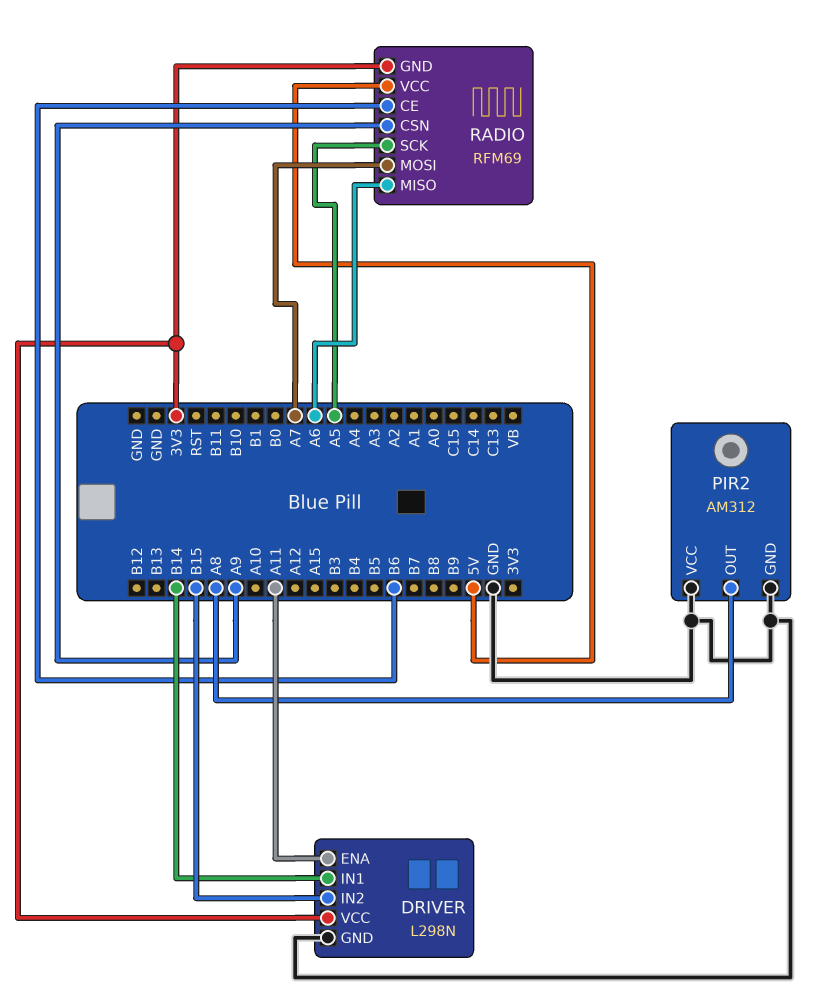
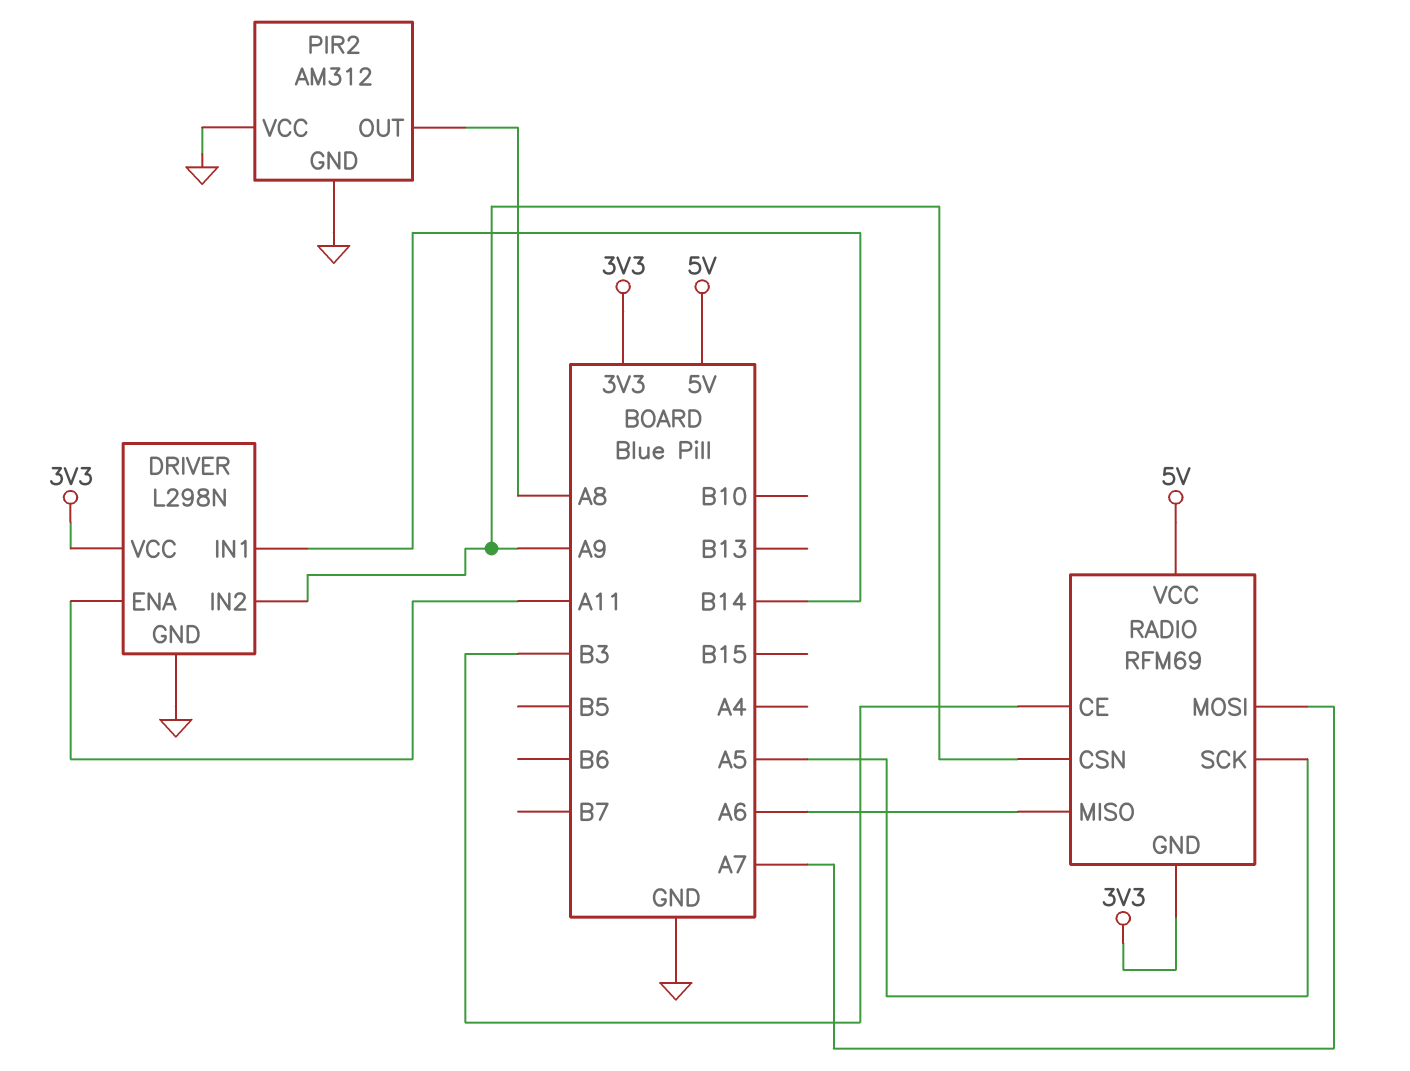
DRIVER pin IN2: B15 -> A9
RADIO pin CE: B6 -> B3

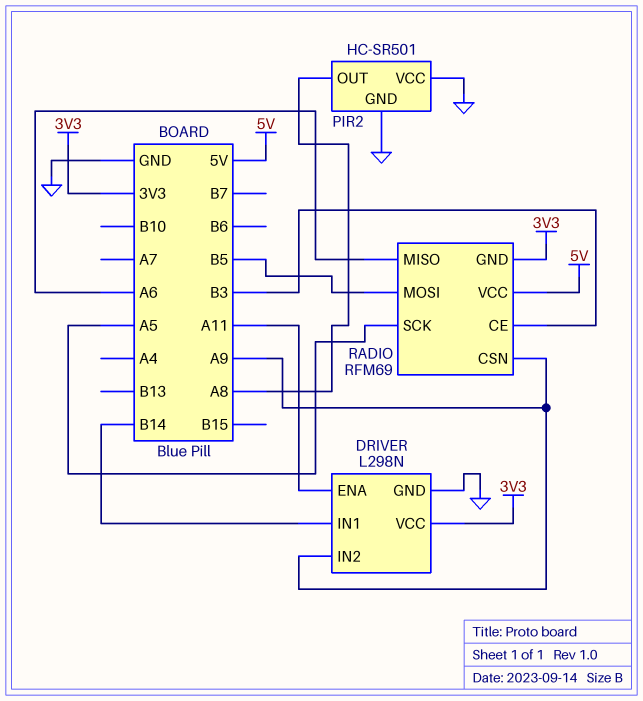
PIR2: AM312 -> HC-SR501
RADIO pin MOSI: A7 -> B5

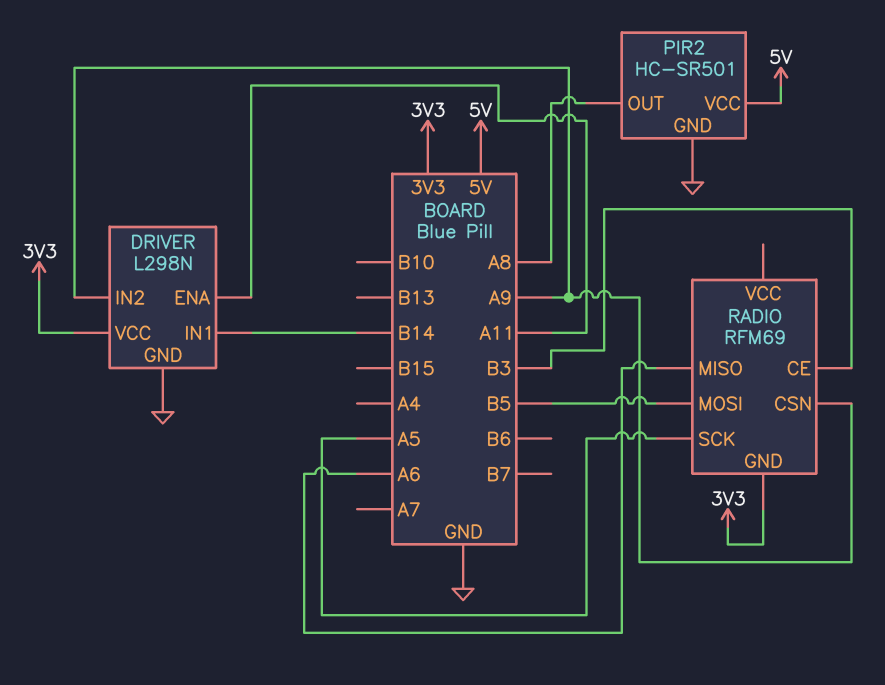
PIR2 pin VCC: GND -> 5V
RADIO pin VCC: 5V -> none

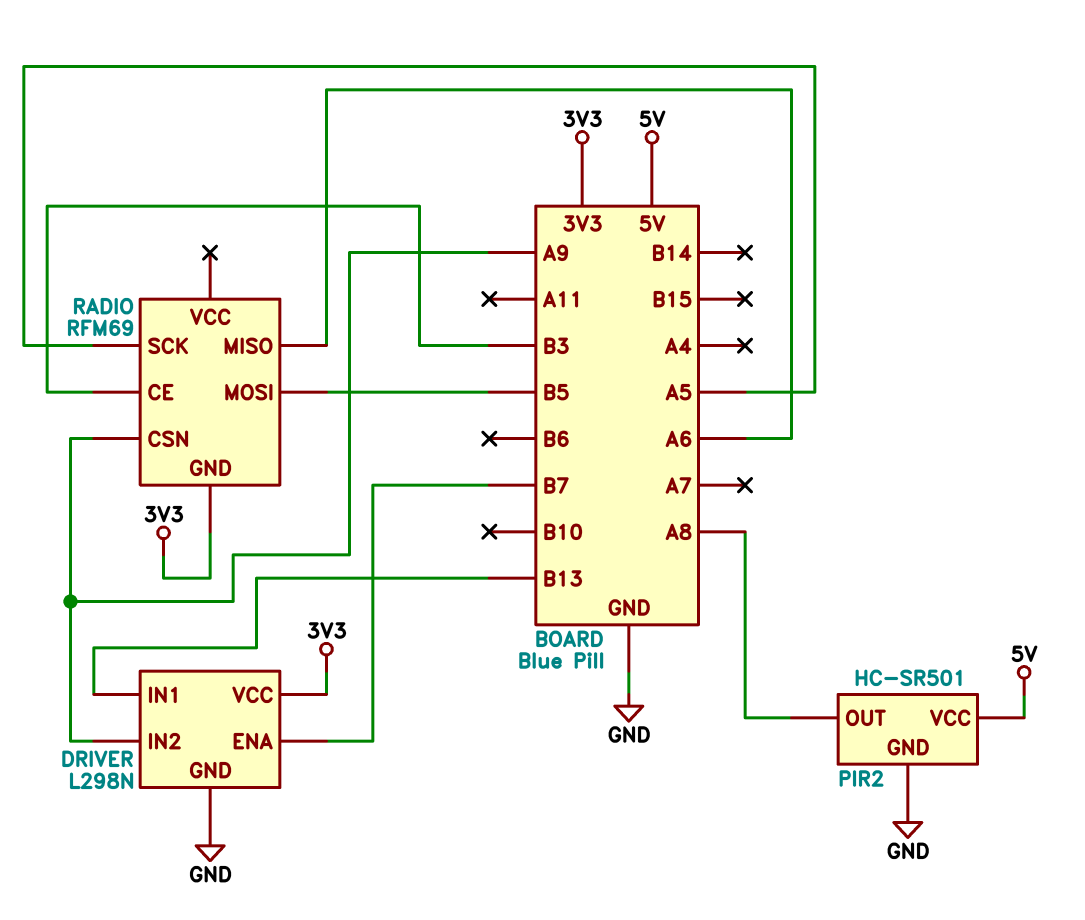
DRIVER pin ENA: A11 -> B7
DRIVER pin IN1: B14 -> B13

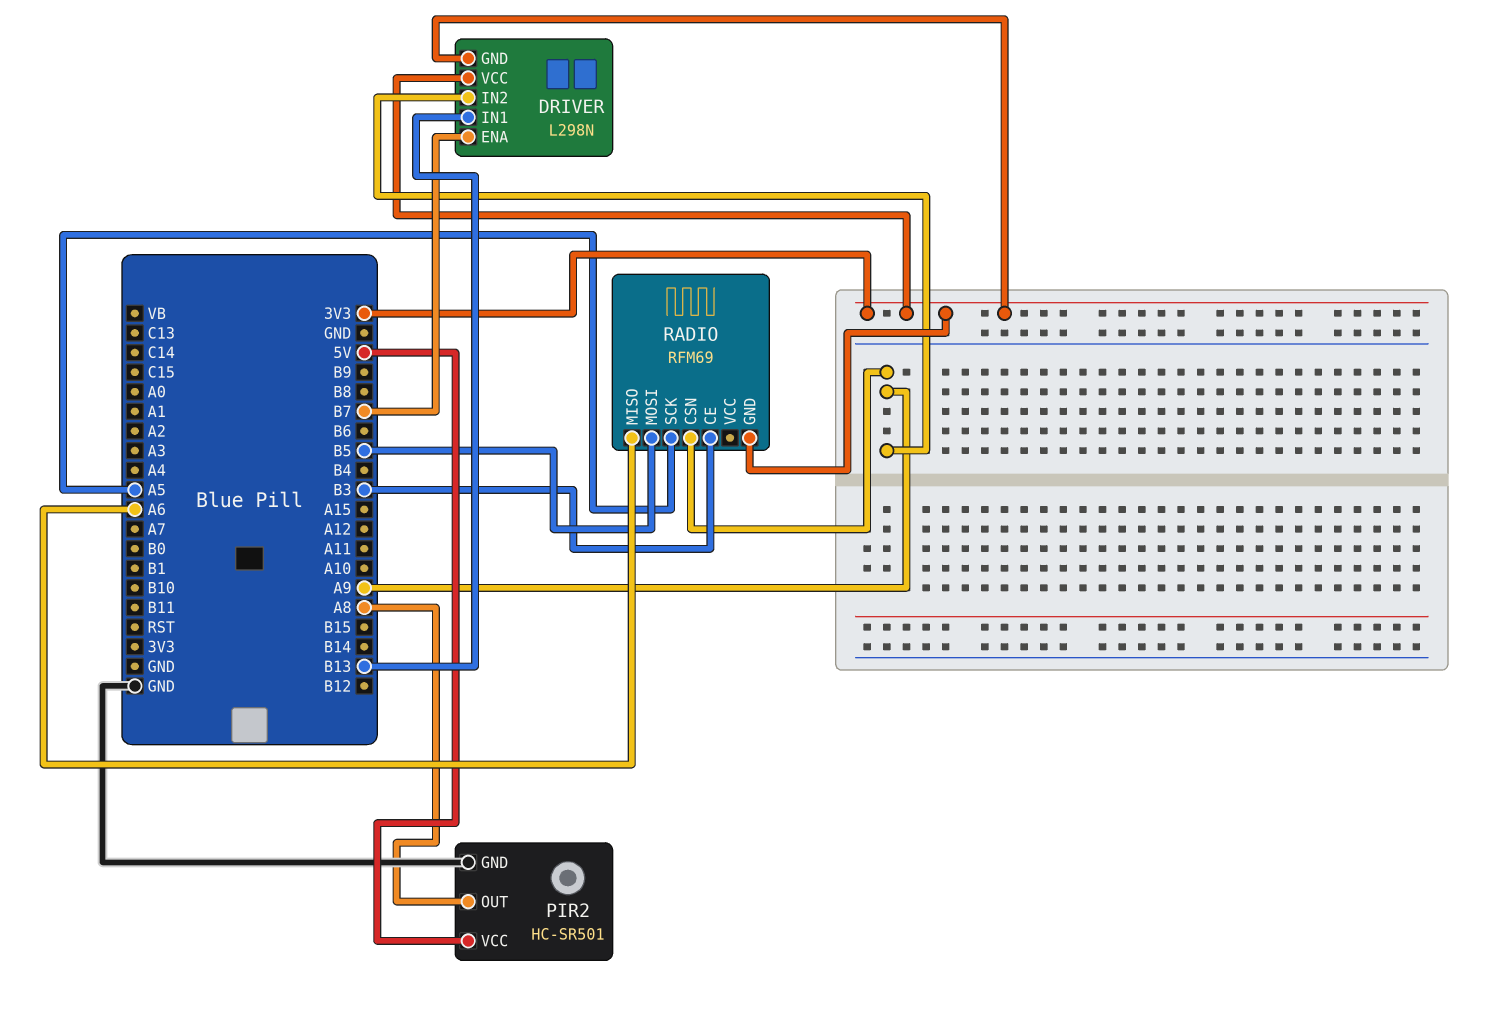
DRIVER pin GND: GND -> 3V3

